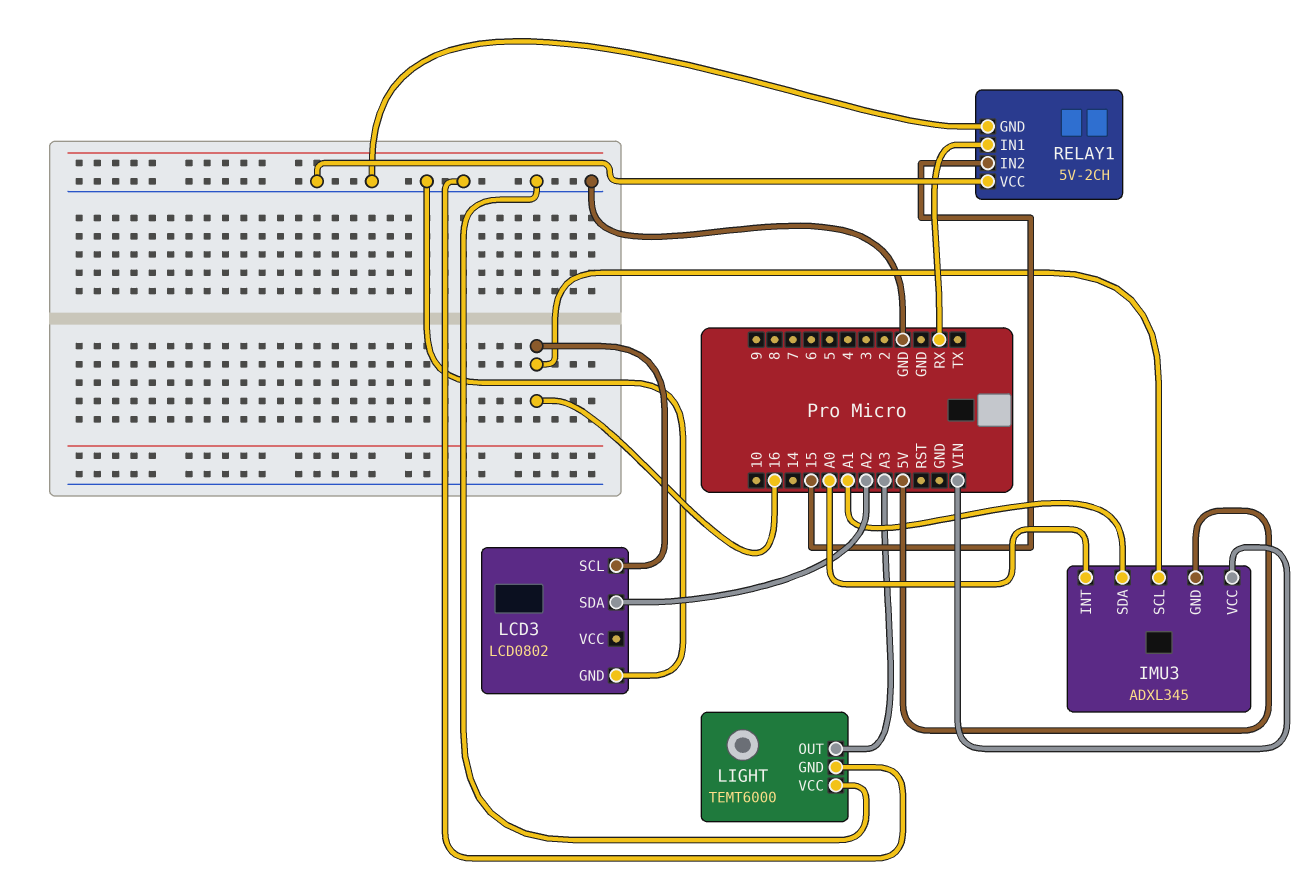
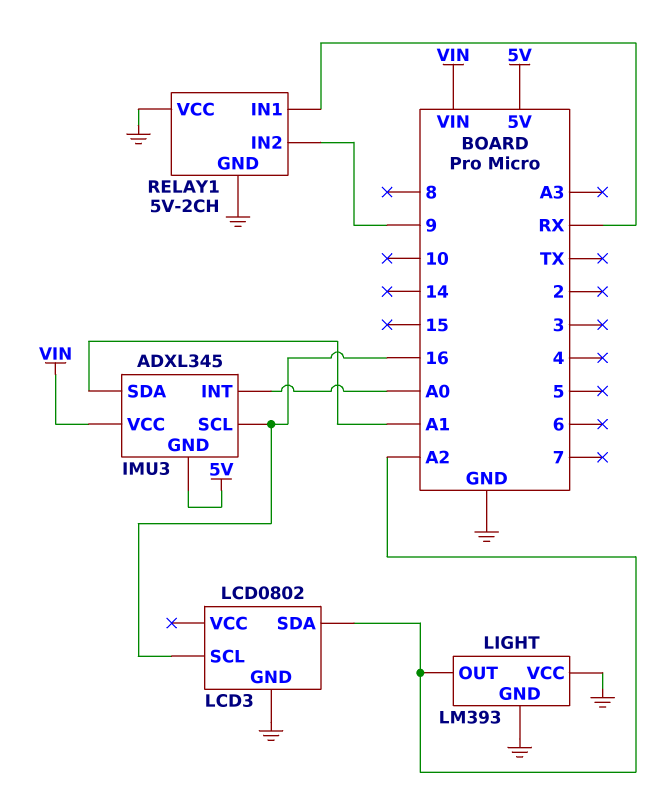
LIGHT: TEMT6000 -> LM393
LIGHT pin OUT: A3 -> A2
RELAY1 pin IN2: 15 -> 9

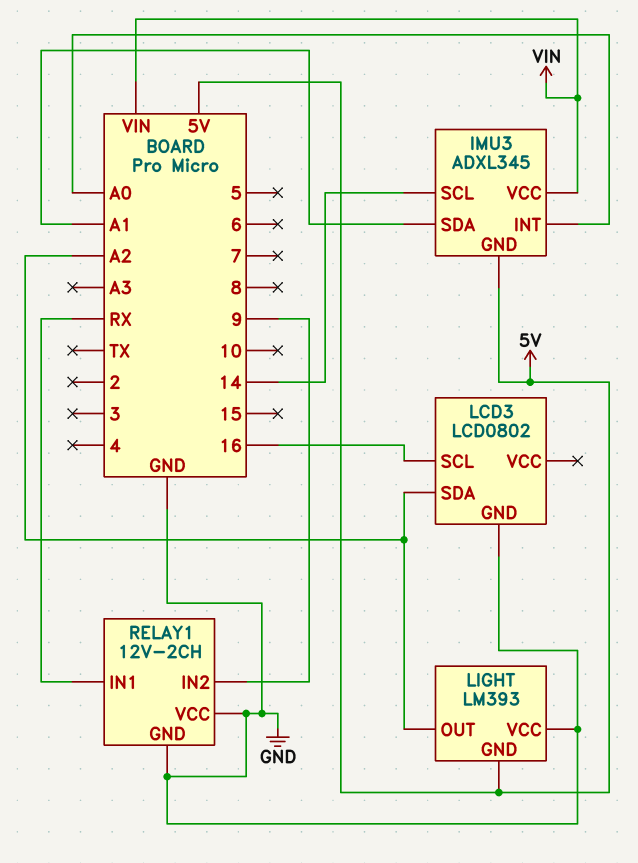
IMU3 pin SCL: 16 -> 14
LIGHT pin GND: GND -> 5V
RELAY1: 5V-2CH -> 12V-2CH

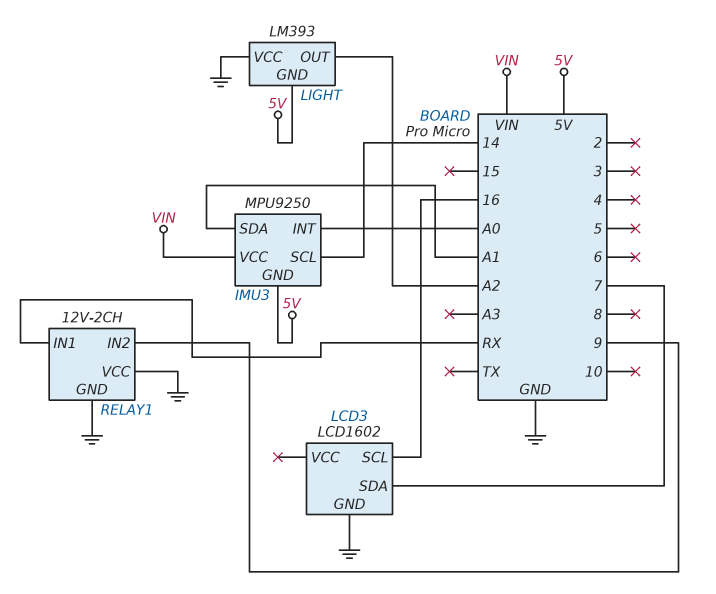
IMU3: ADXL345 -> MPU9250
LCD3: LCD0802 -> LCD1602
LCD3 pin SDA: A2 -> 7

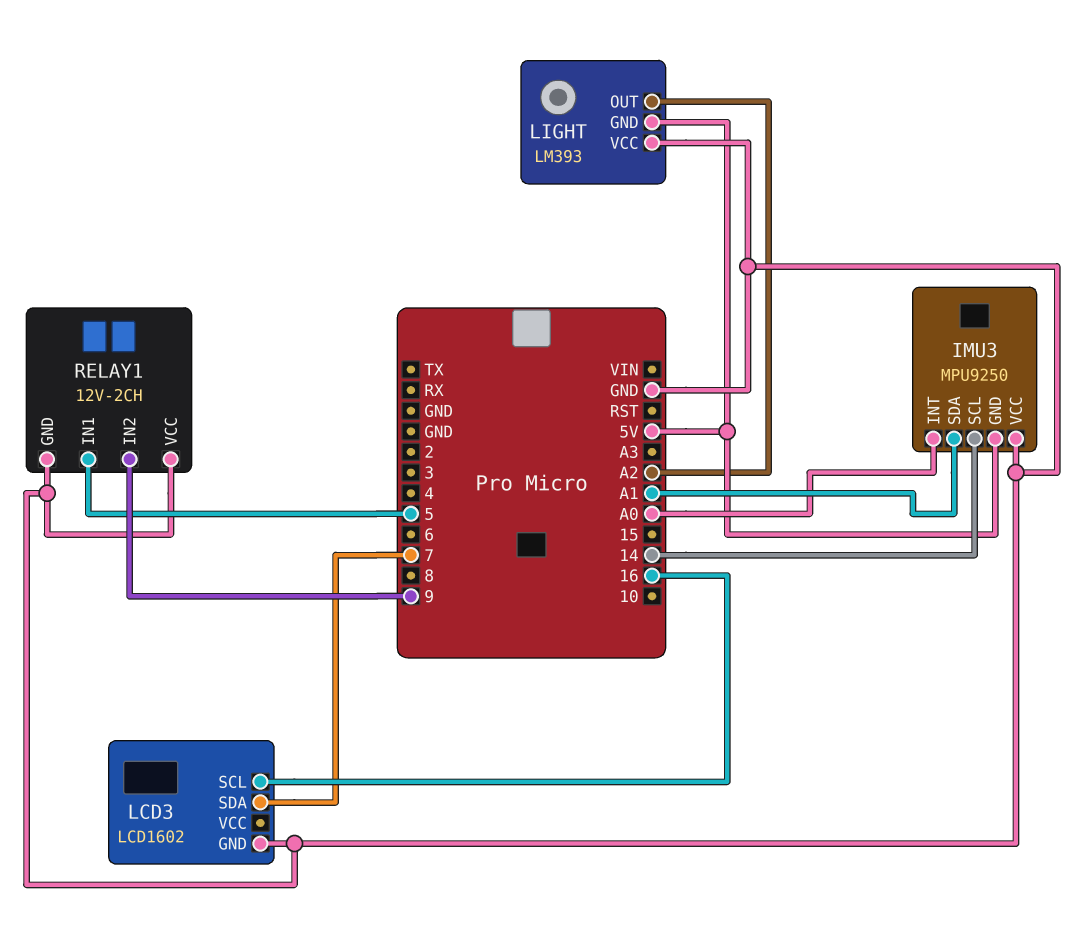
IMU3 pin VCC: VIN -> GND
RELAY1 pin IN1: RX -> 5

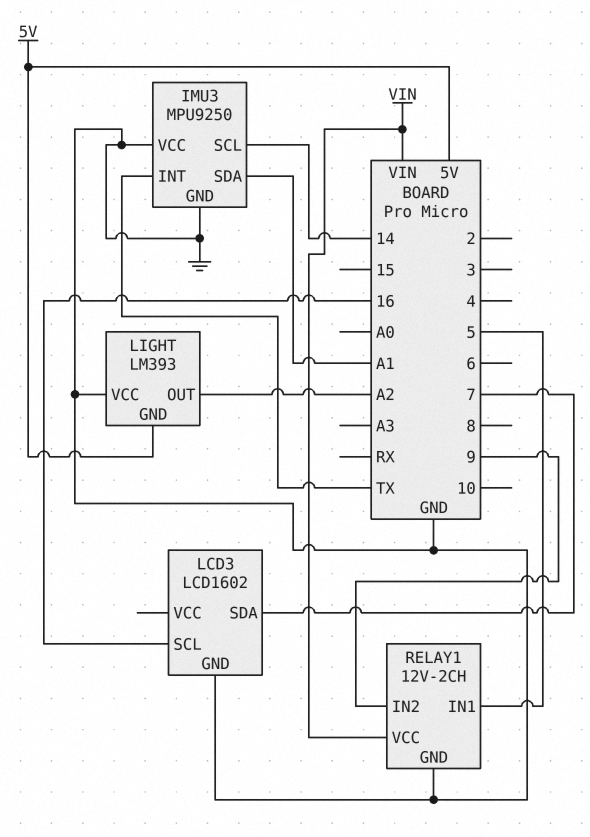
IMU3 pin GND: 5V -> GND
IMU3 pin INT: A0 -> TX
RELAY1 pin VCC: GND -> VIN

